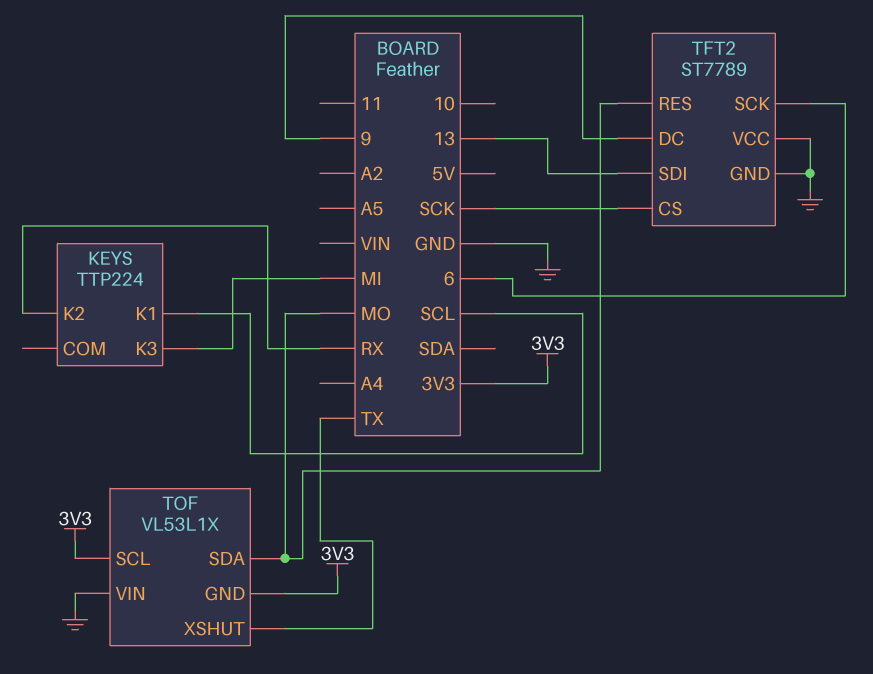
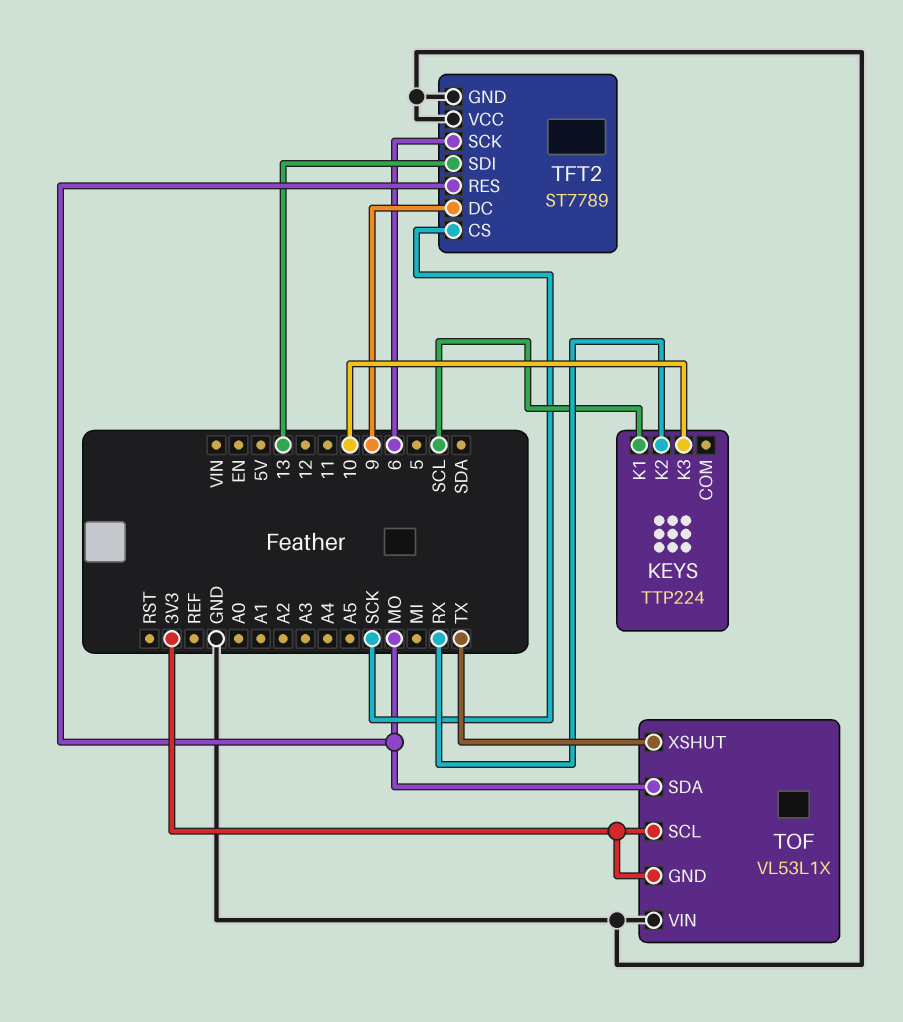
KEYS pin K3: MI -> 10

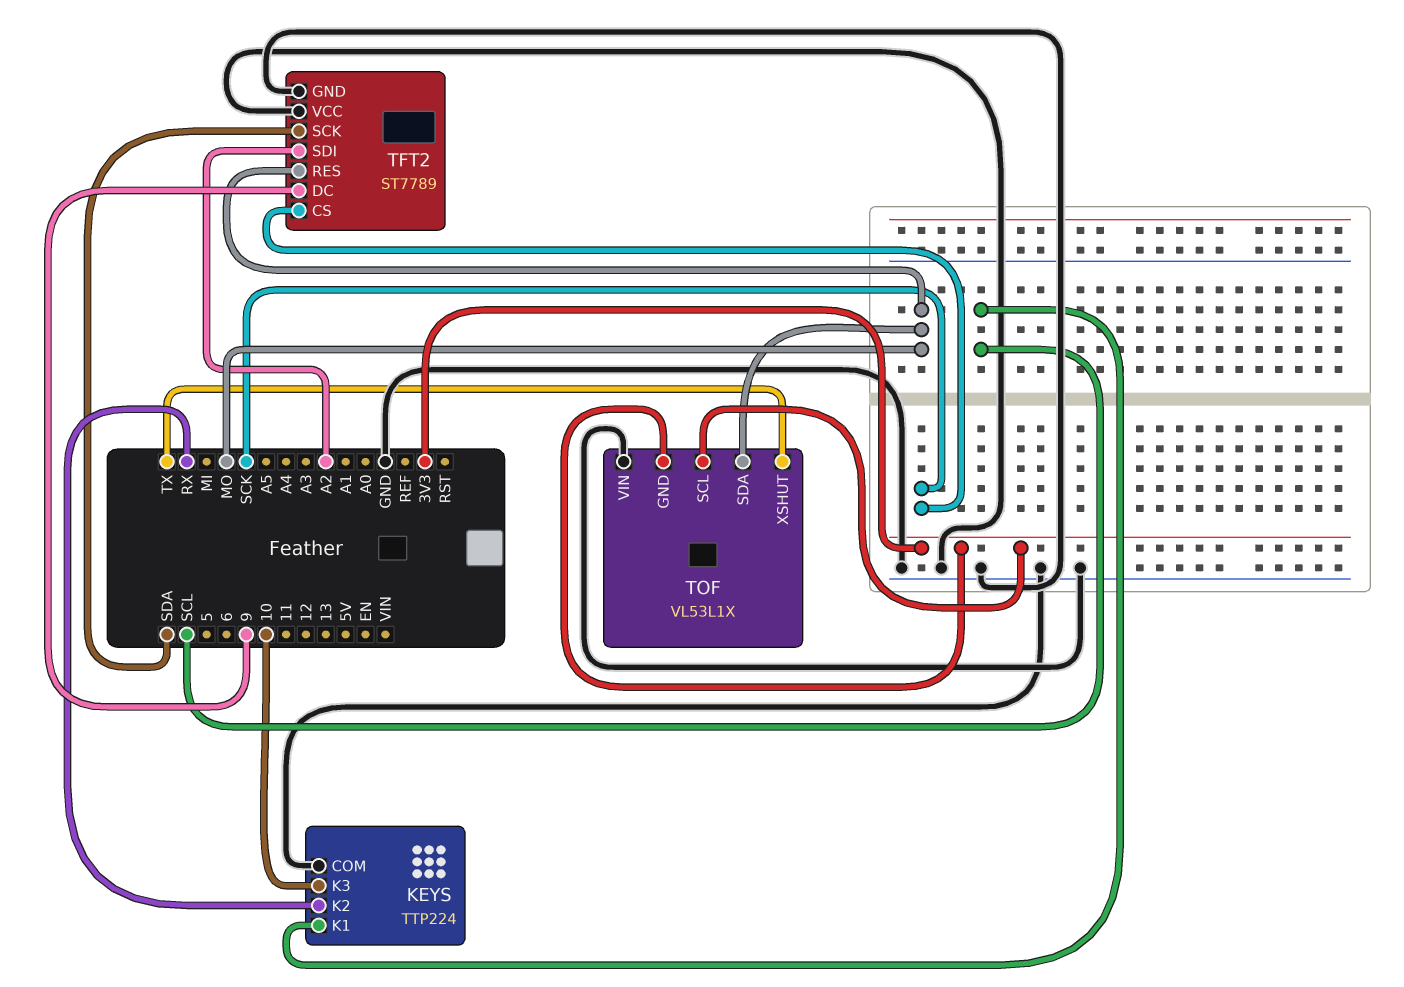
KEYS pin COM: none -> GND
TFT2 pin SCK: 6 -> SDA
TFT2 pin SDI: 13 -> A2

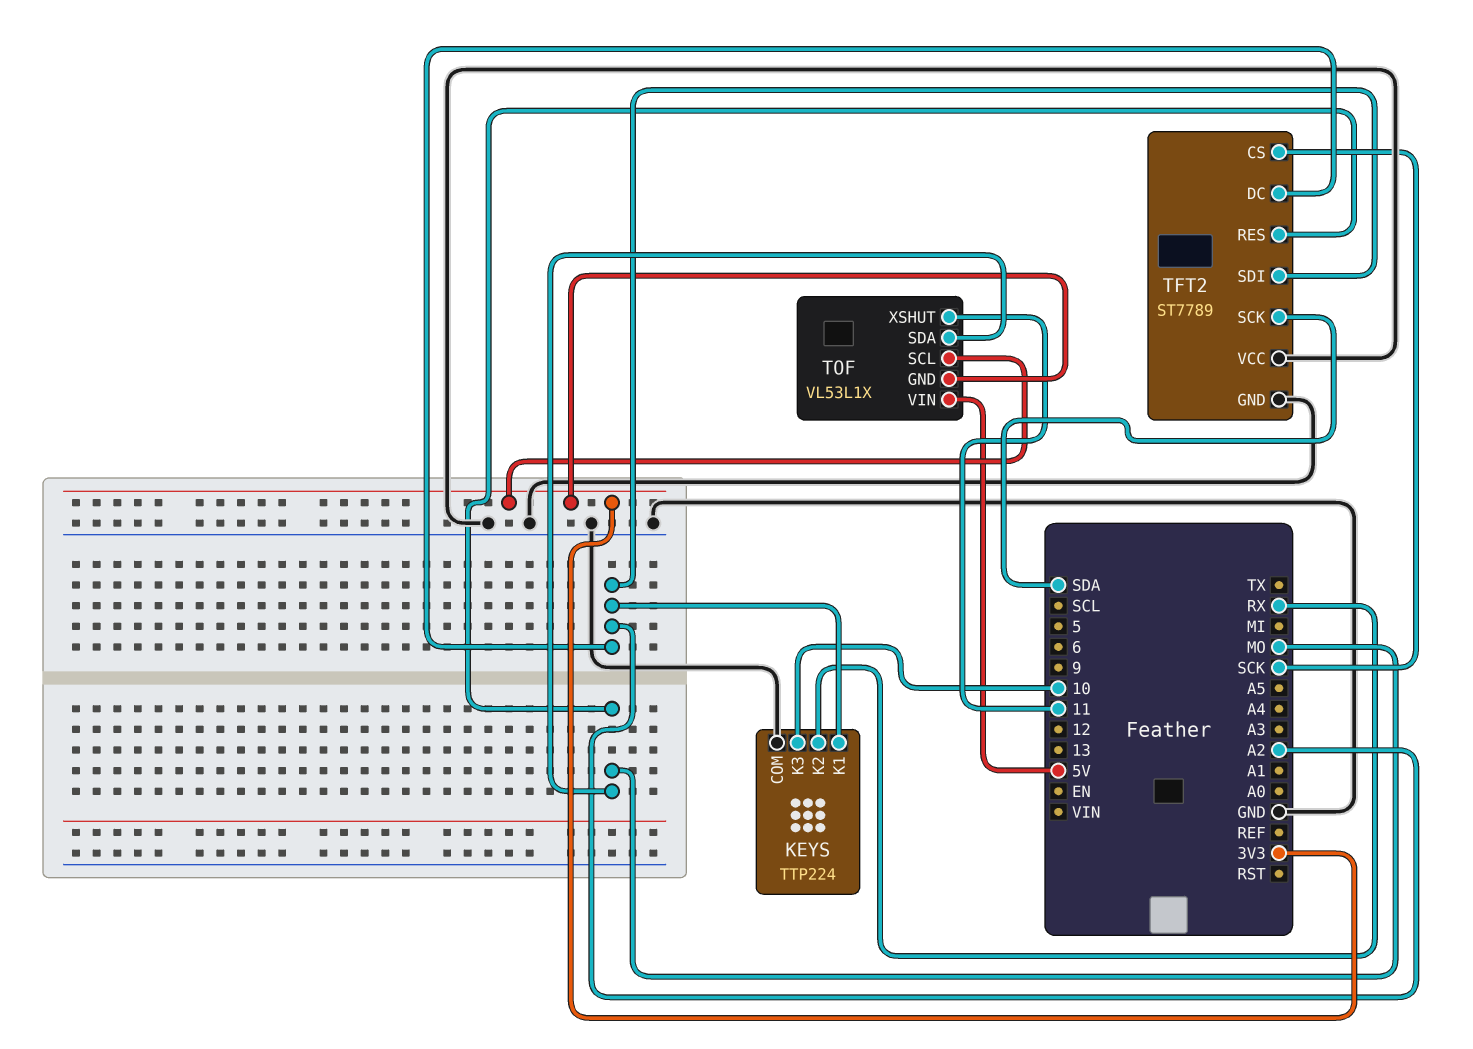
KEYS pin K1: SCL -> A2
TFT2 pin DC: 9 -> A2
TOF pin VIN: GND -> 5V
TOF pin XSHUT: TX -> 11

